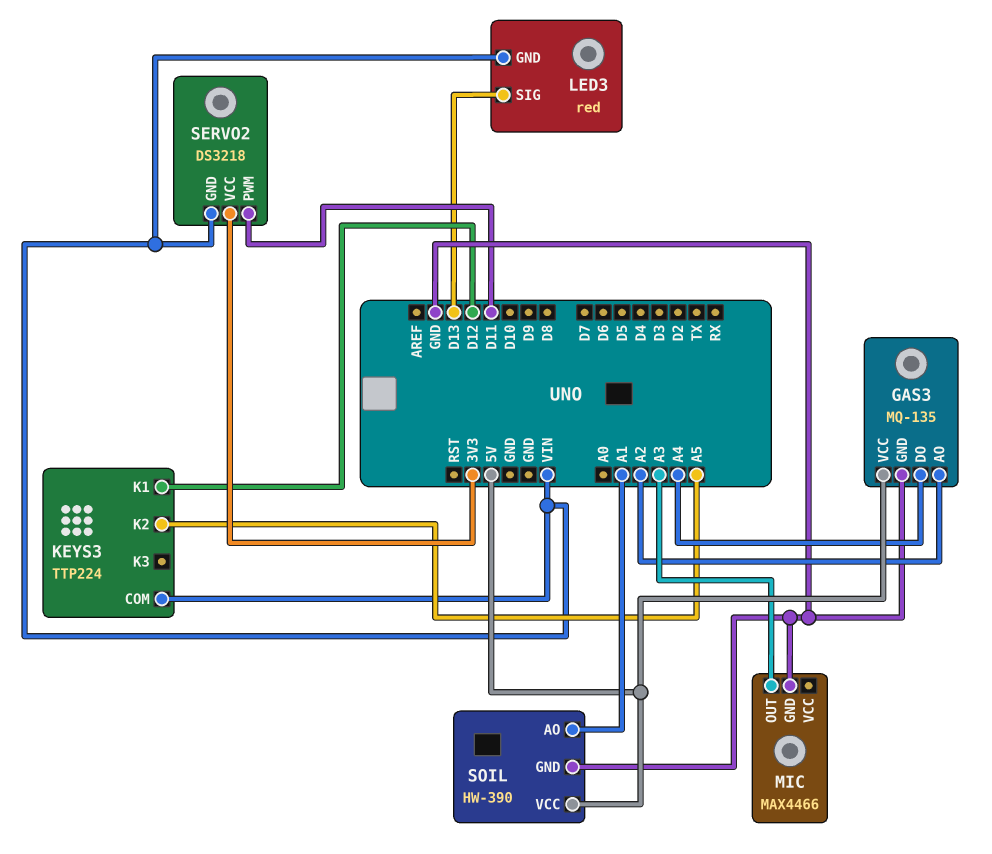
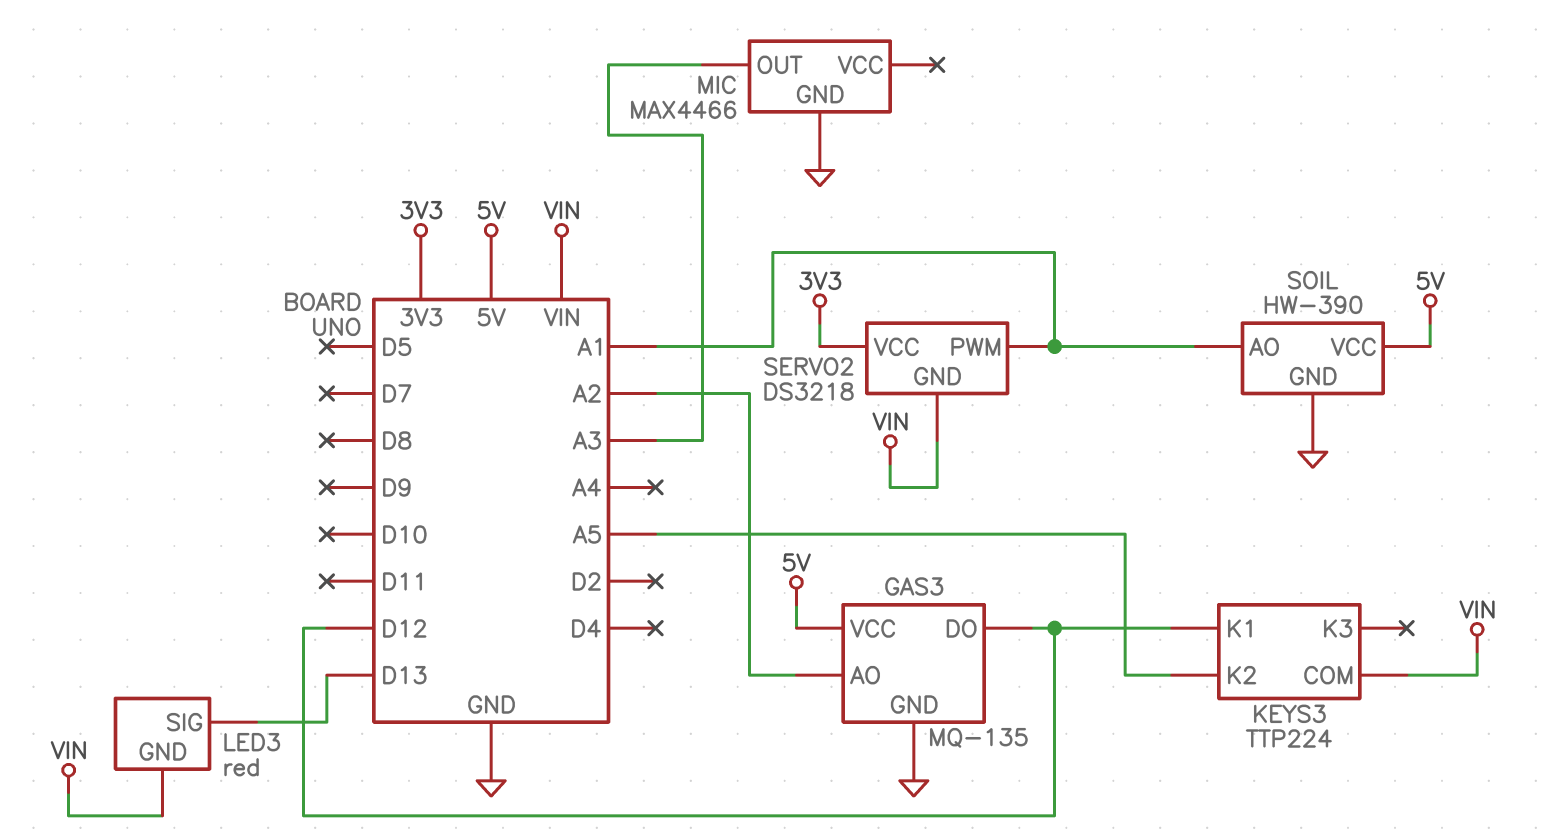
GAS3 pin DO: A4 -> D12
SERVO2 pin PWM: D11 -> A1

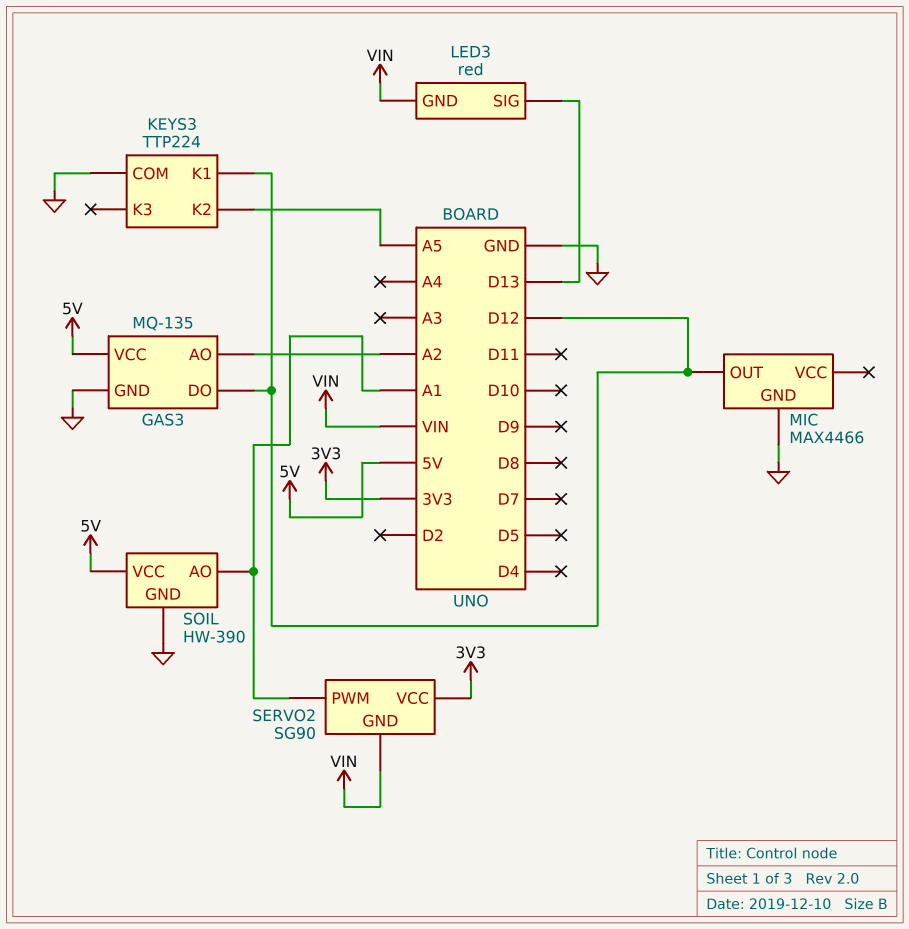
KEYS3 pin COM: VIN -> GND
MIC pin OUT: A3 -> D12
SERVO2: DS3218 -> SG90

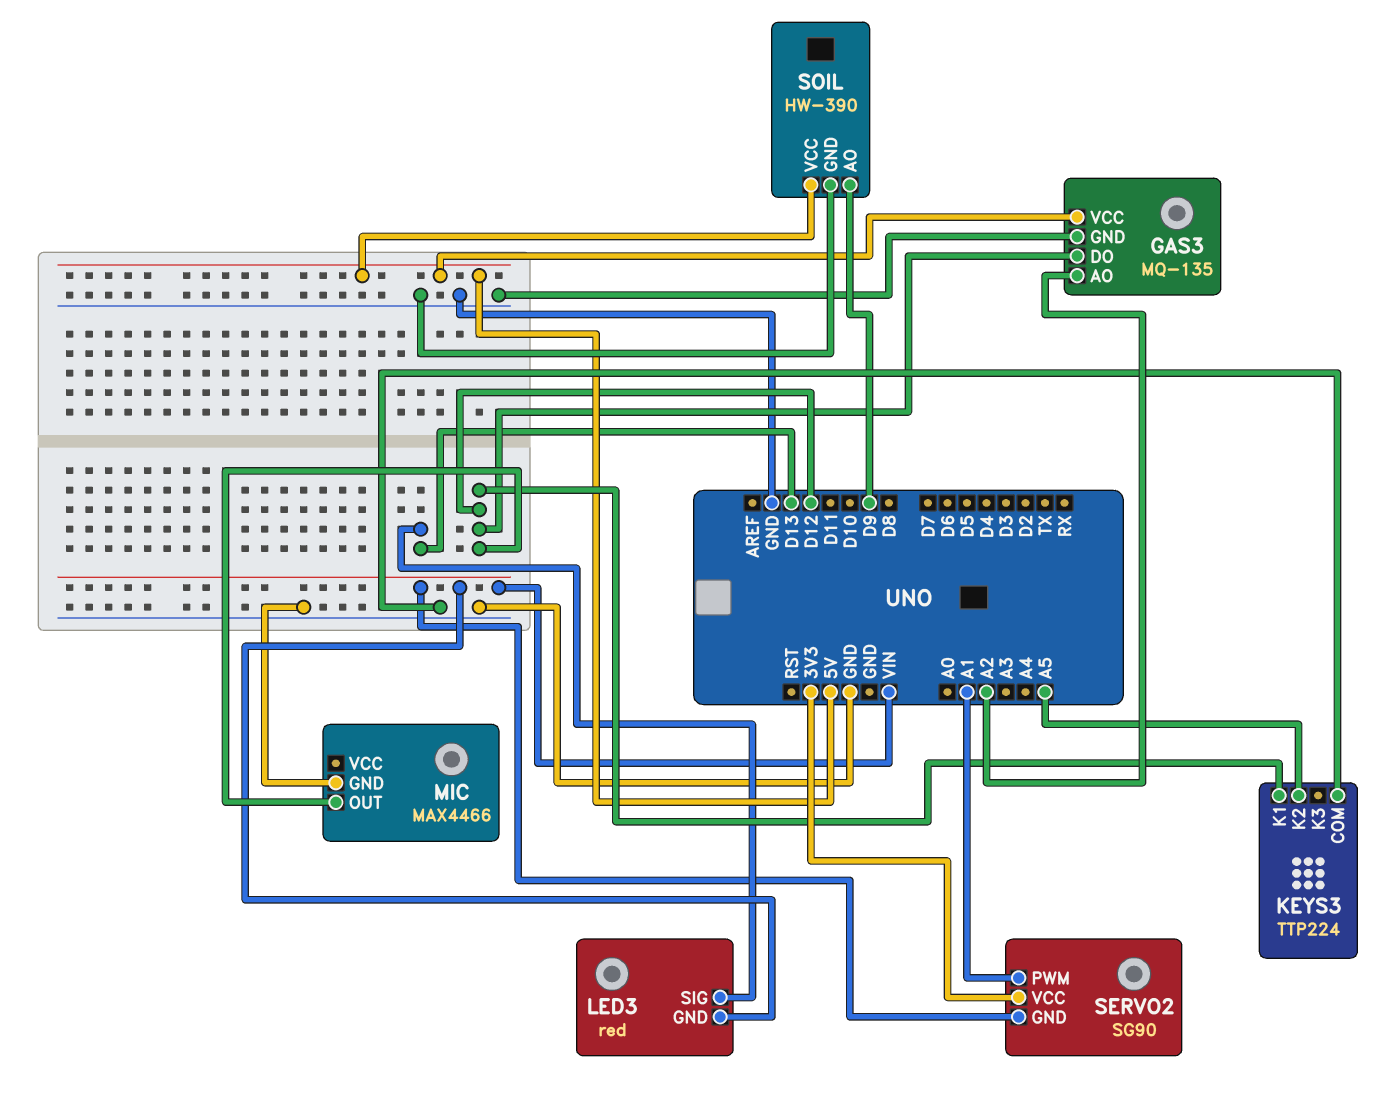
SOIL pin AO: A1 -> D9

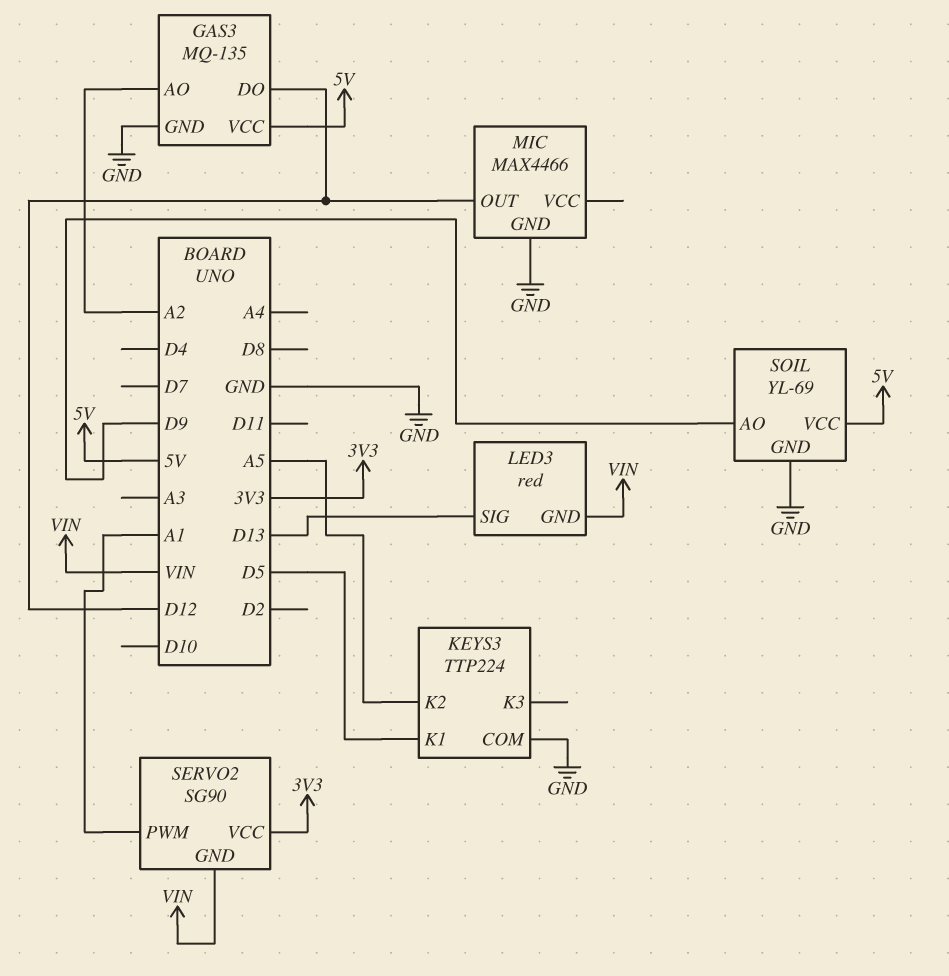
KEYS3 pin K1: D12 -> D5
SOIL: HW-390 -> YL-69

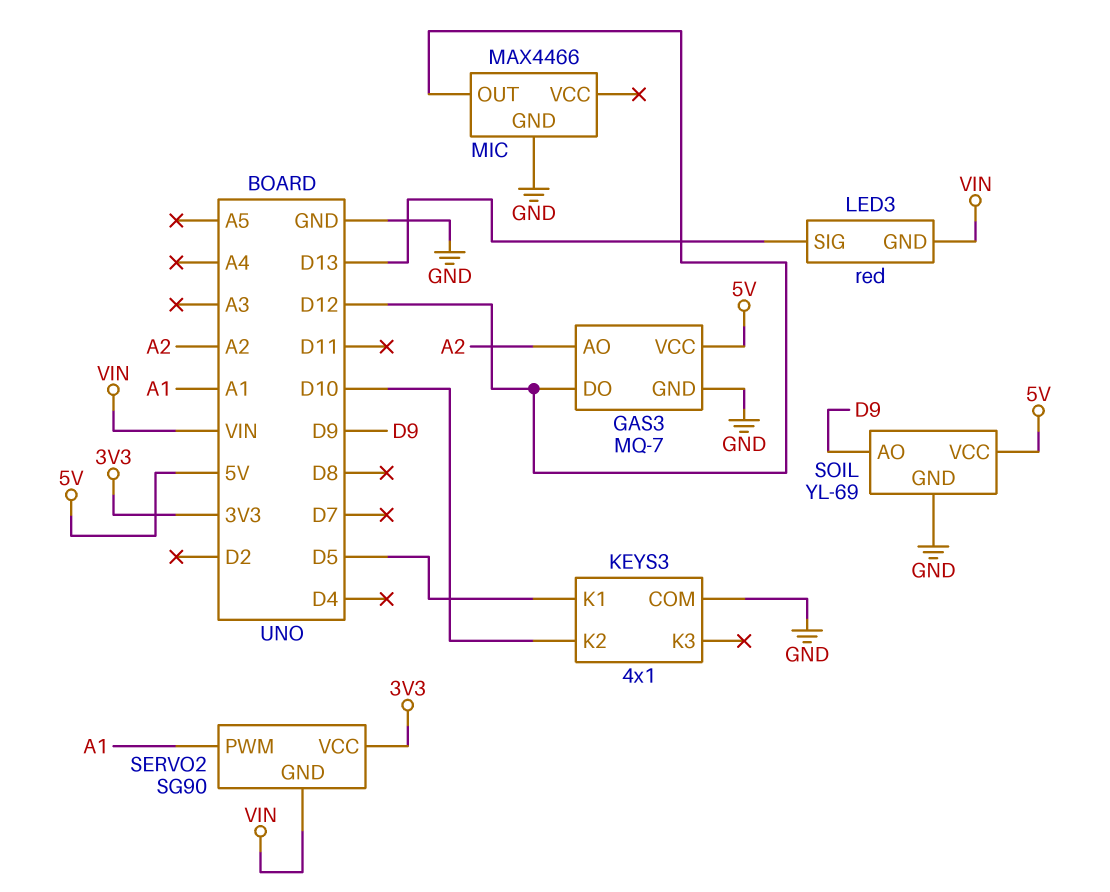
GAS3: MQ-135 -> MQ-7
KEYS3: TTP224 -> 4x1
KEYS3 pin K2: A5 -> D10

